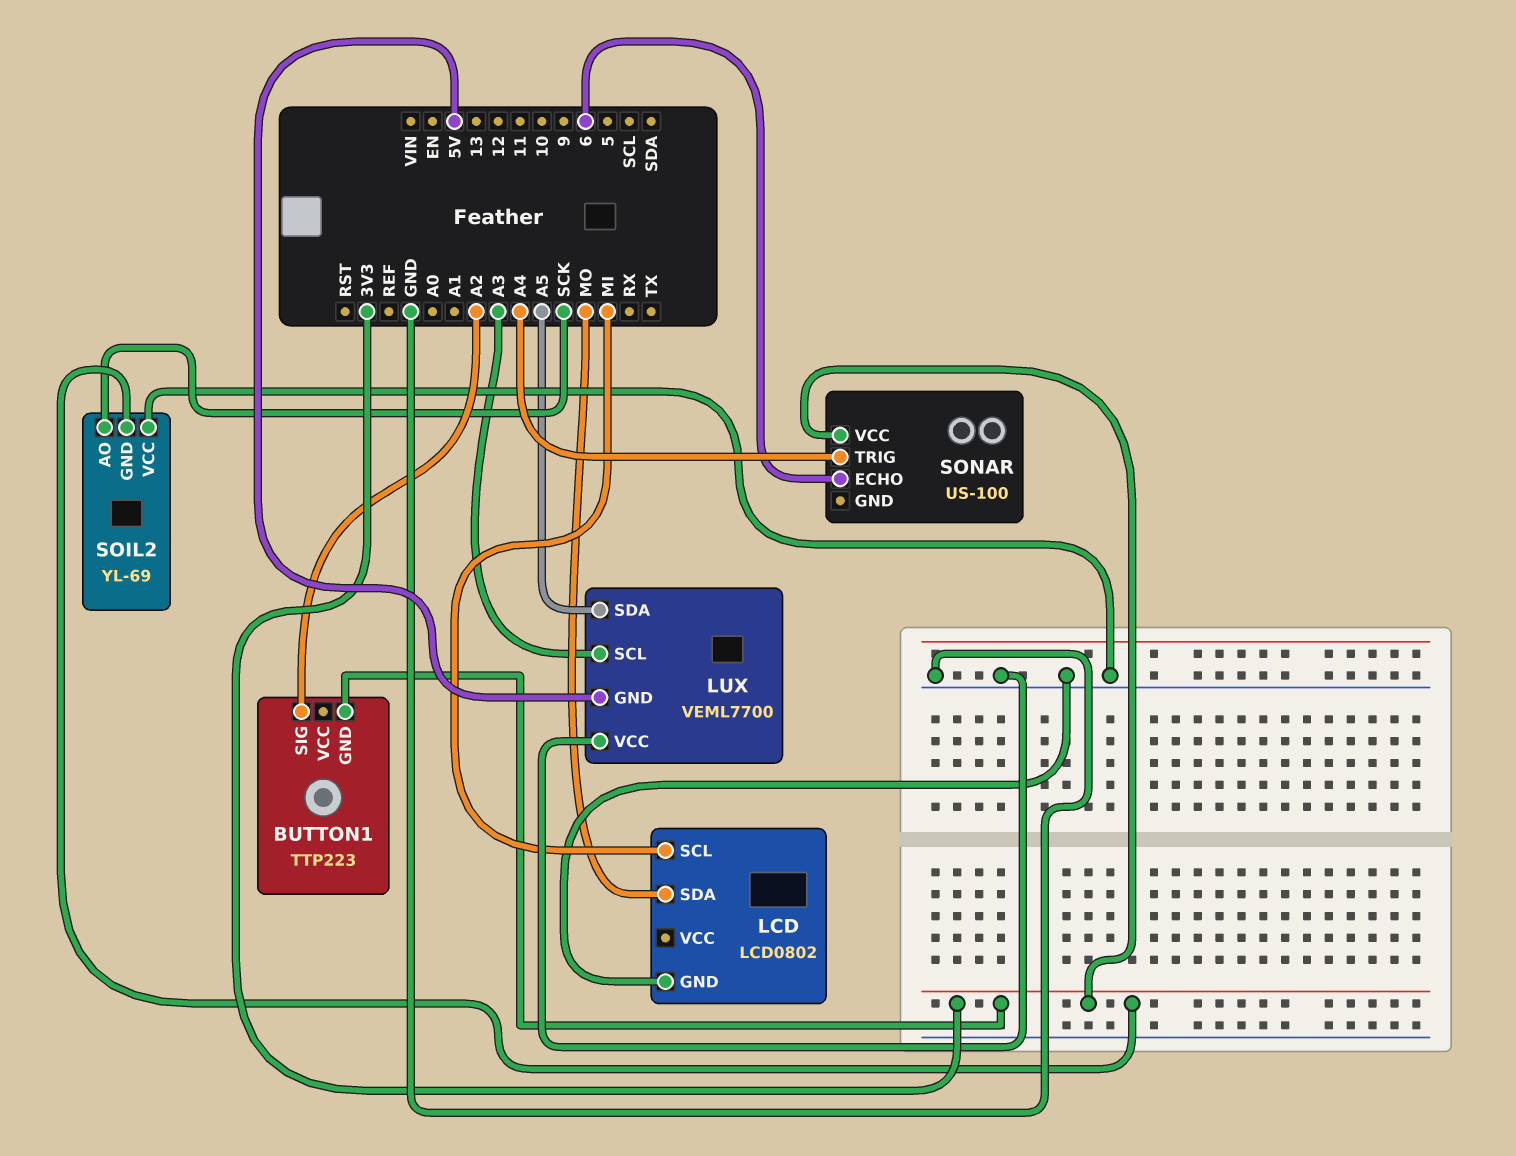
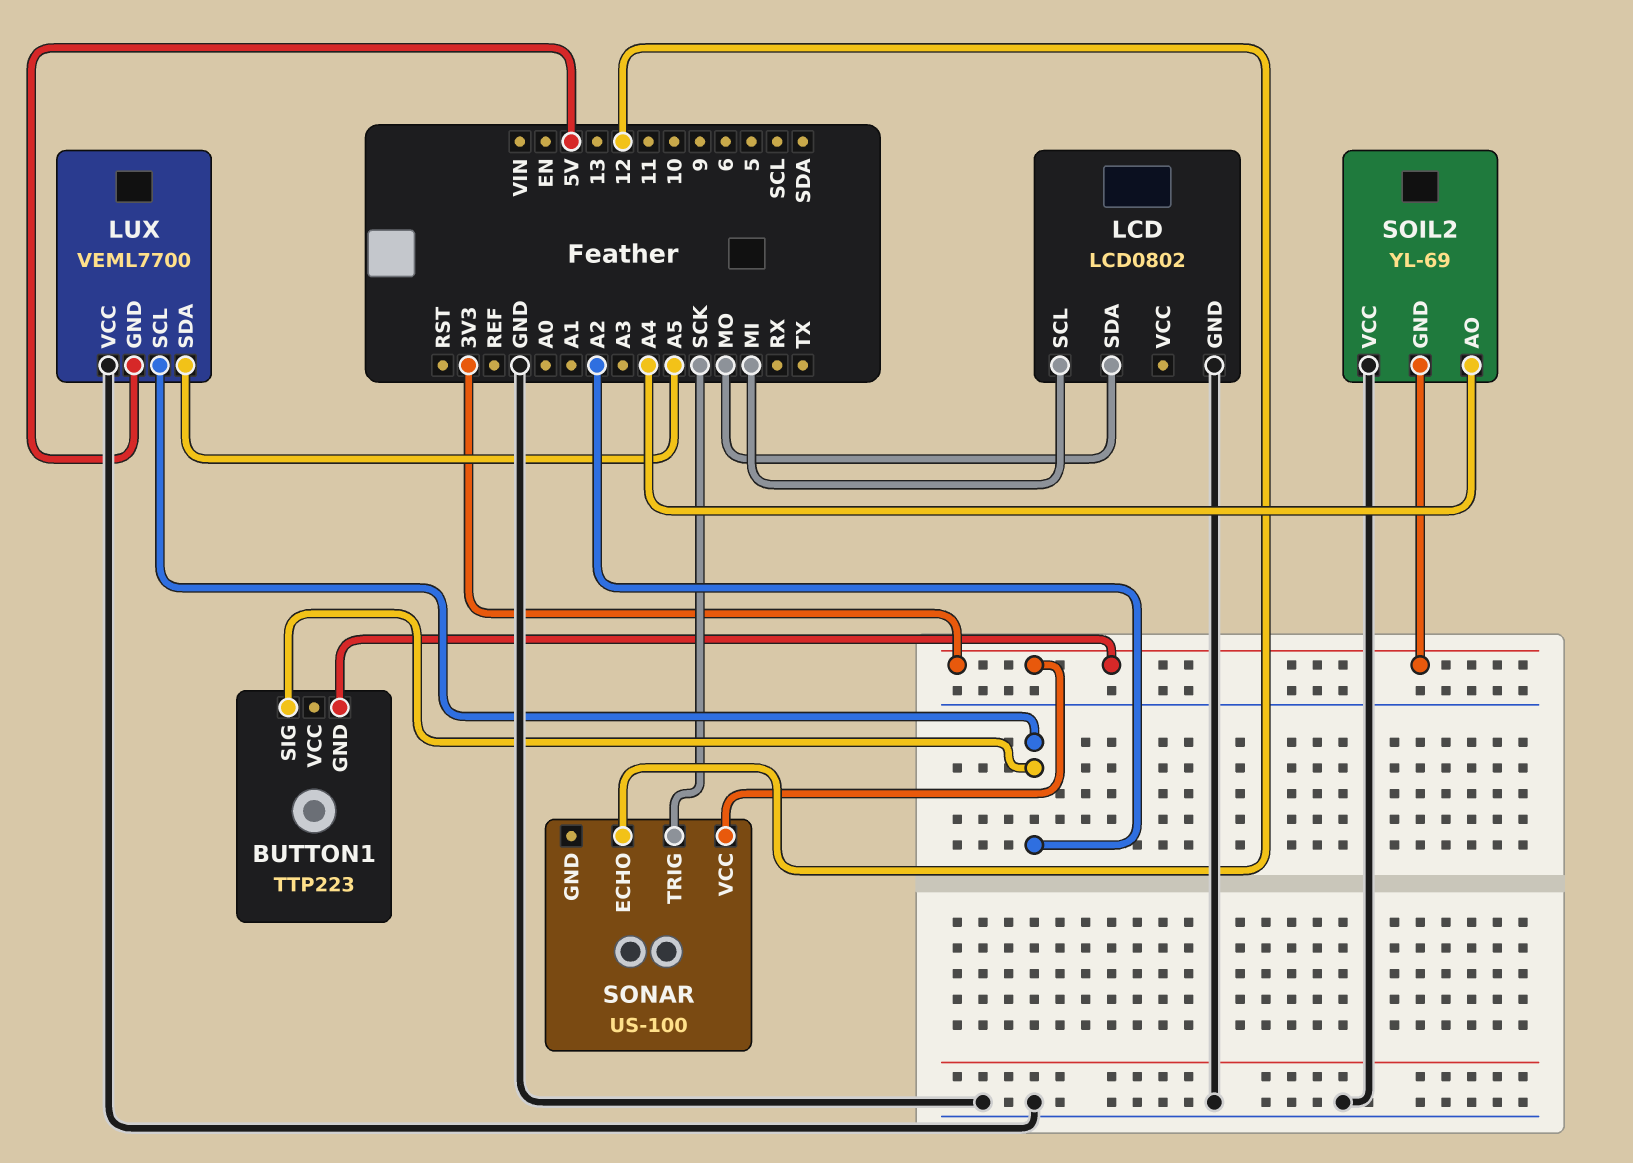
LUX pin SCL: A3 -> A2
SOIL2 pin AO: SCK -> A4
SONAR pin ECHO: 6 -> 12
SONAR pin TRIG: A4 -> SCK

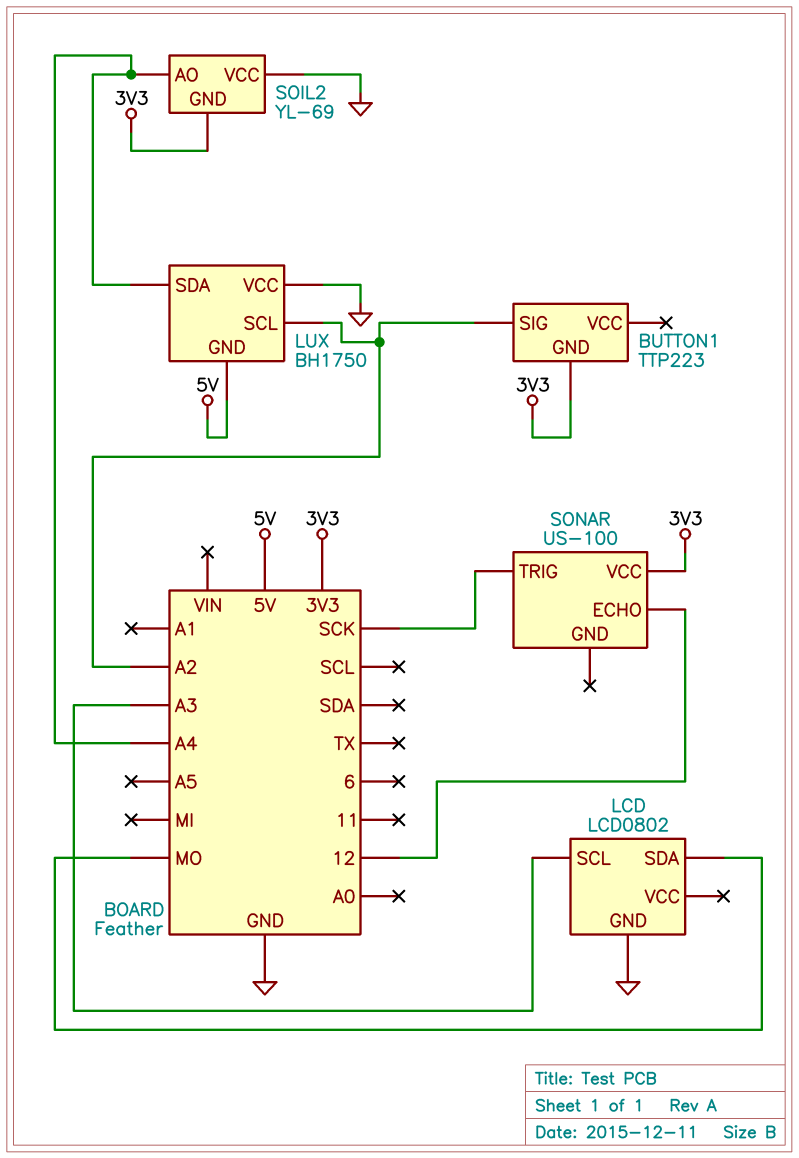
LCD pin SCL: MI -> A3
LUX: VEML7700 -> BH1750
LUX pin SDA: A5 -> A4

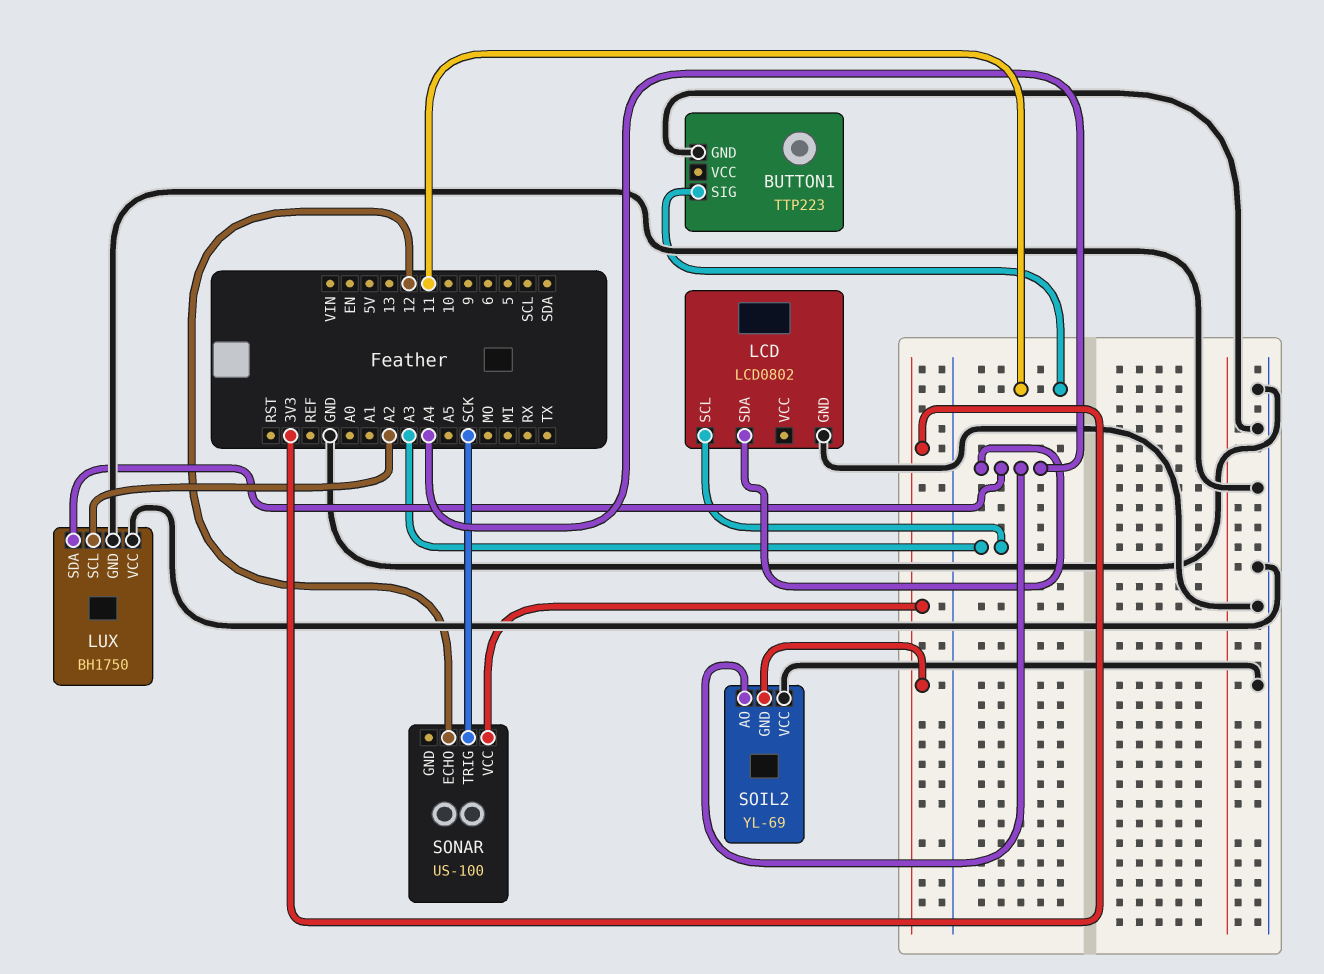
BUTTON1 pin GND: 3V3 -> GND
BUTTON1 pin SIG: A2 -> 11
LCD pin SDA: MO -> A4
LUX pin GND: 5V -> GND

